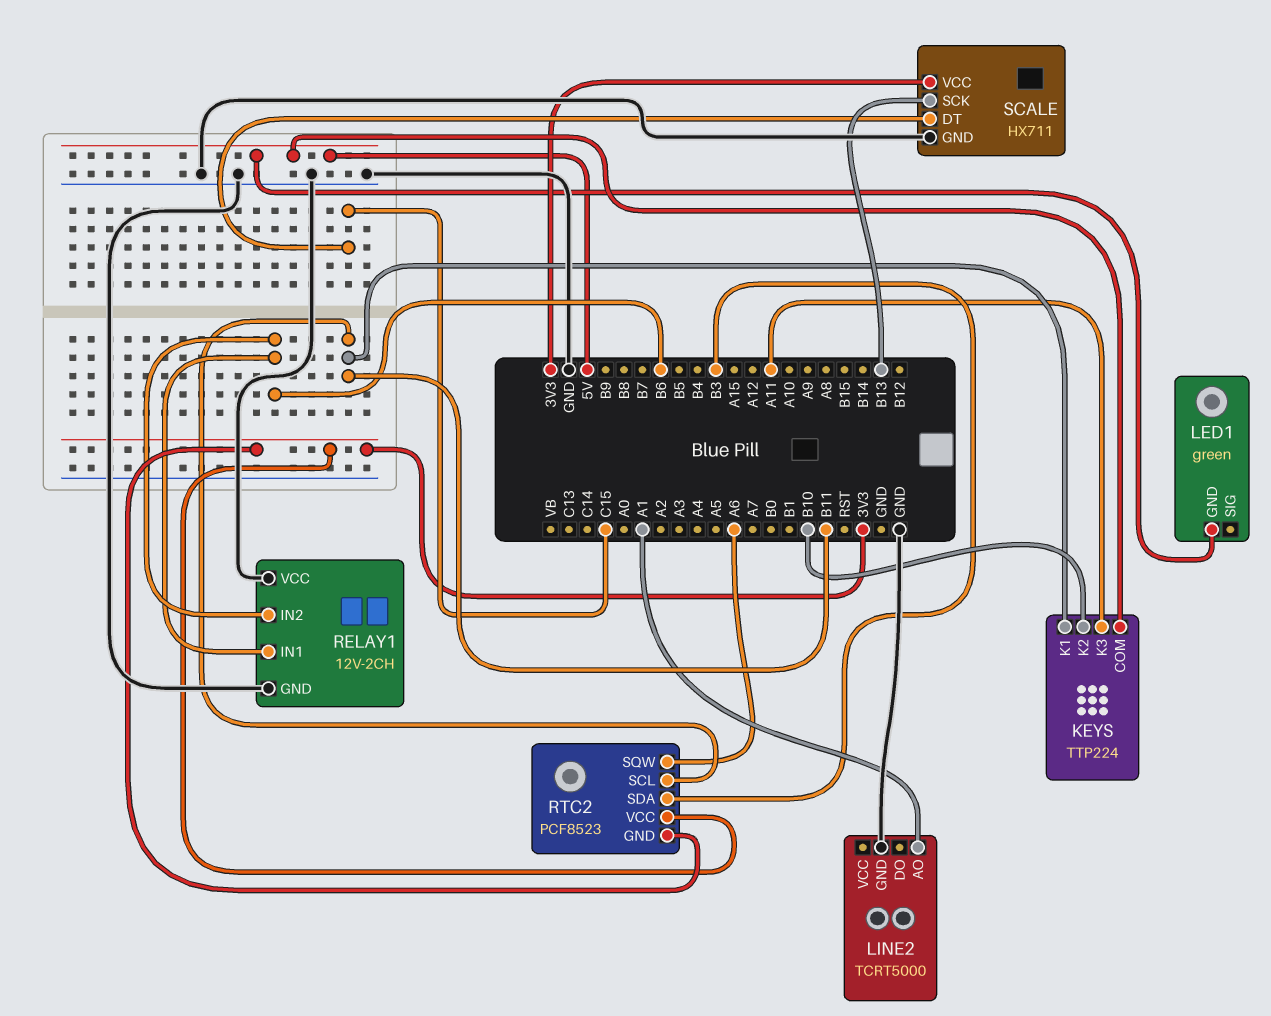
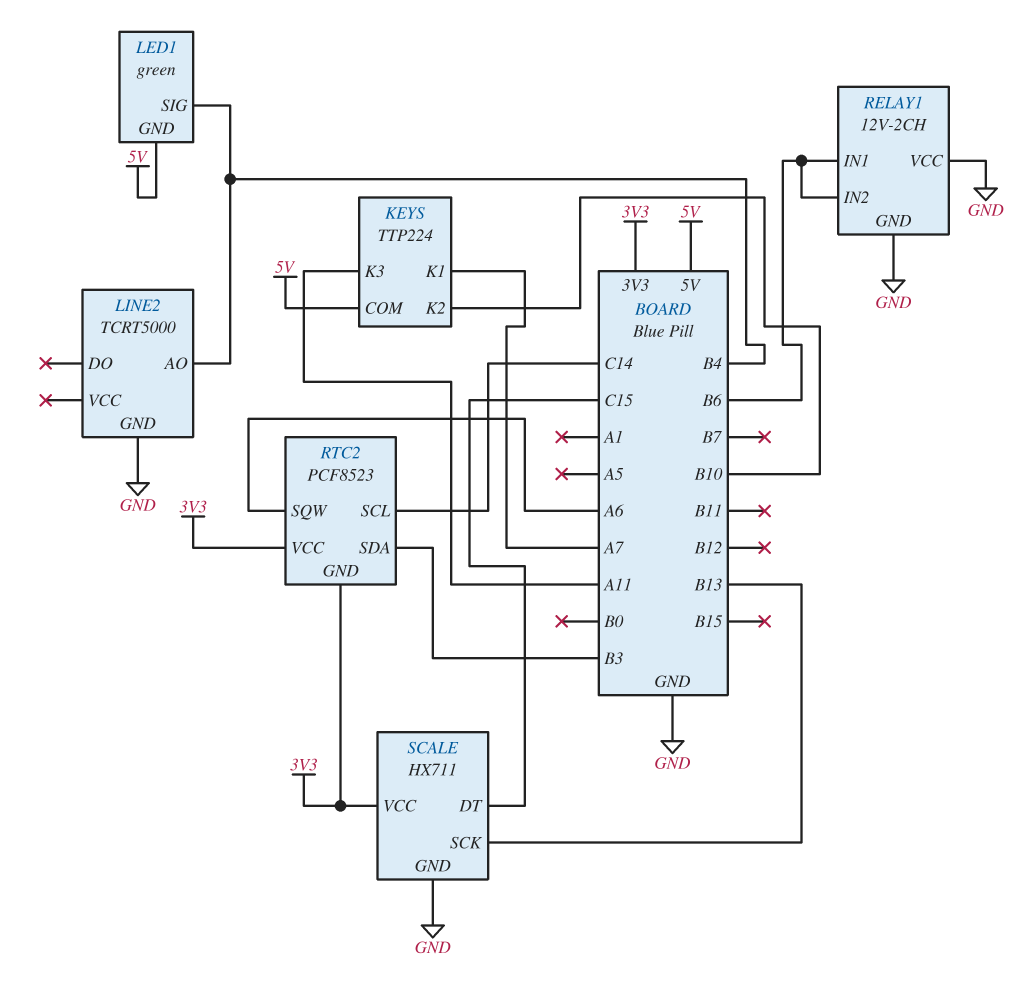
KEYS pin K1: B11 -> A7
LED1 pin SIG: none -> B4
LINE2 pin AO: A1 -> B4
RTC2 pin SCL: B11 -> C14

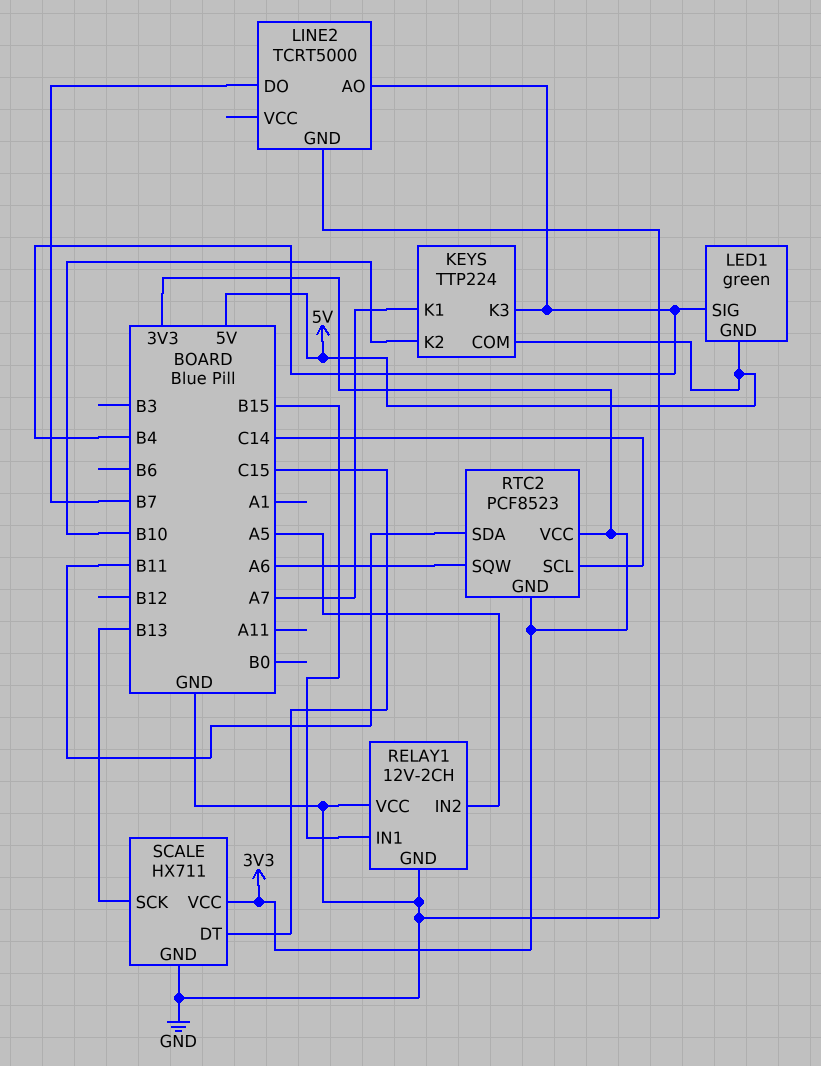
KEYS pin K3: A11 -> B4
LINE2 pin DO: none -> B7
RELAY1 pin IN1: B6 -> B15
RELAY1 pin IN2: B6 -> A5
RTC2 pin SDA: B3 -> B11

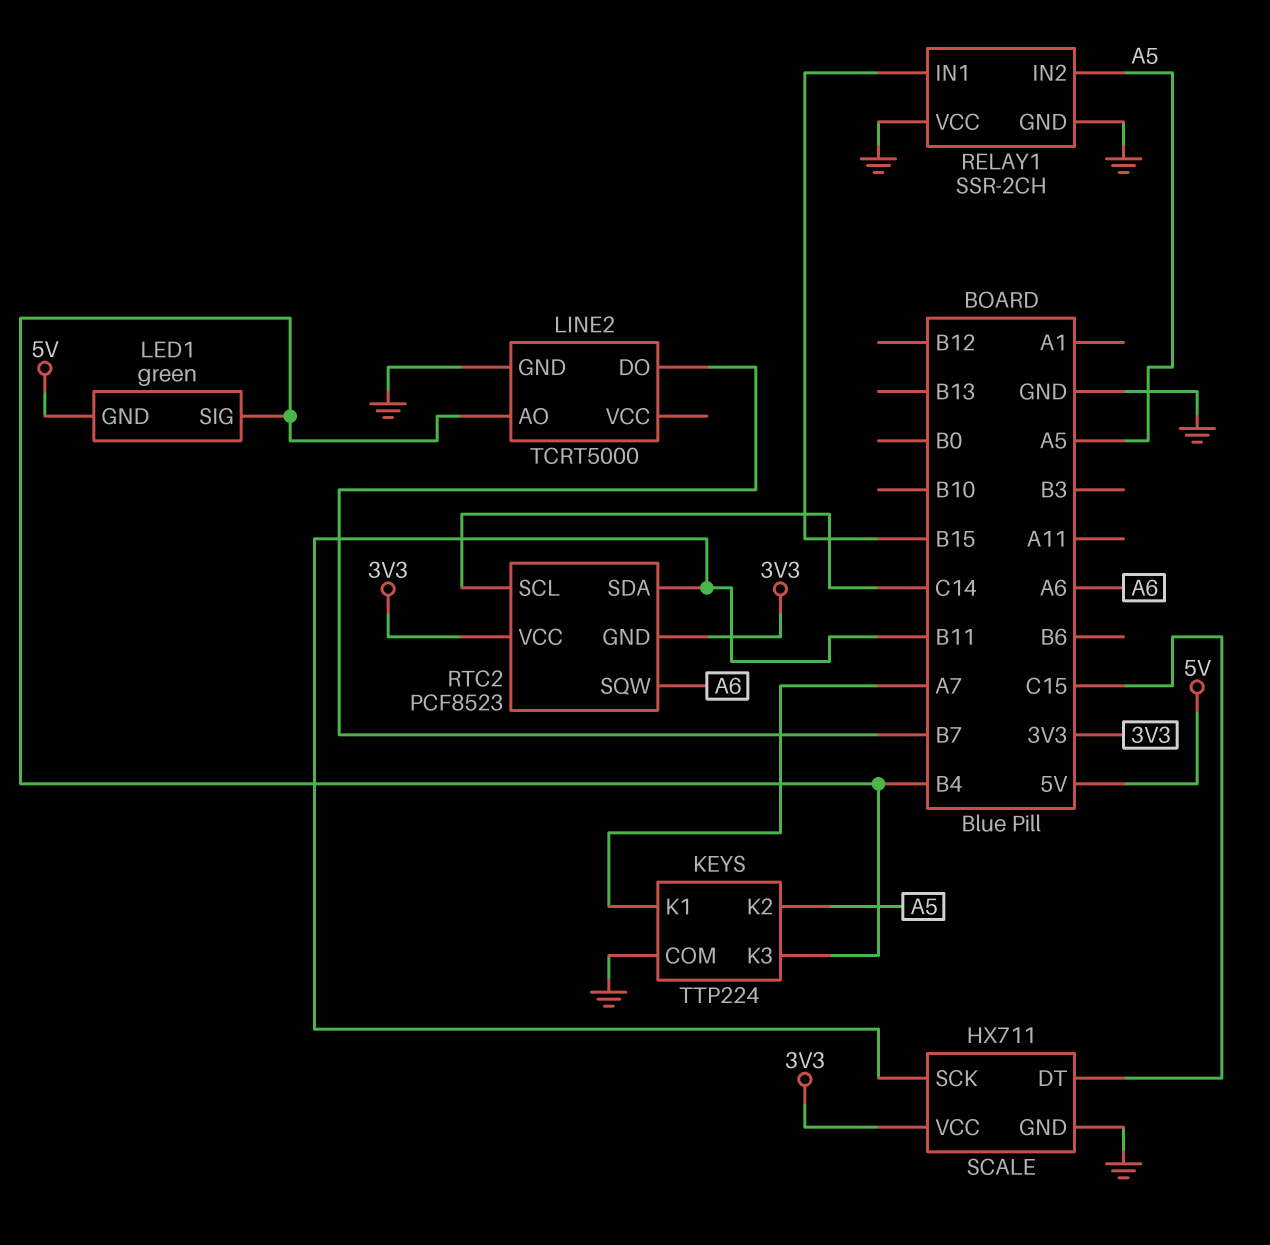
KEYS pin COM: 5V -> GND
KEYS pin K2: B10 -> A5
RELAY1: 12V-2CH -> SSR-2CH
SCALE pin SCK: B13 -> B11

